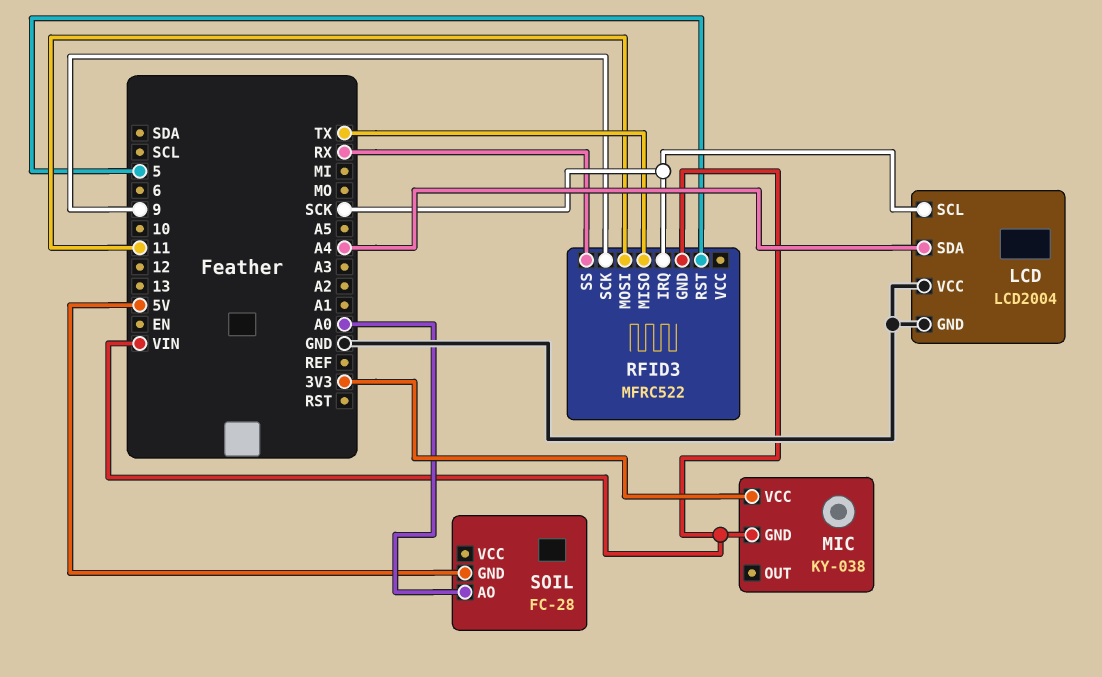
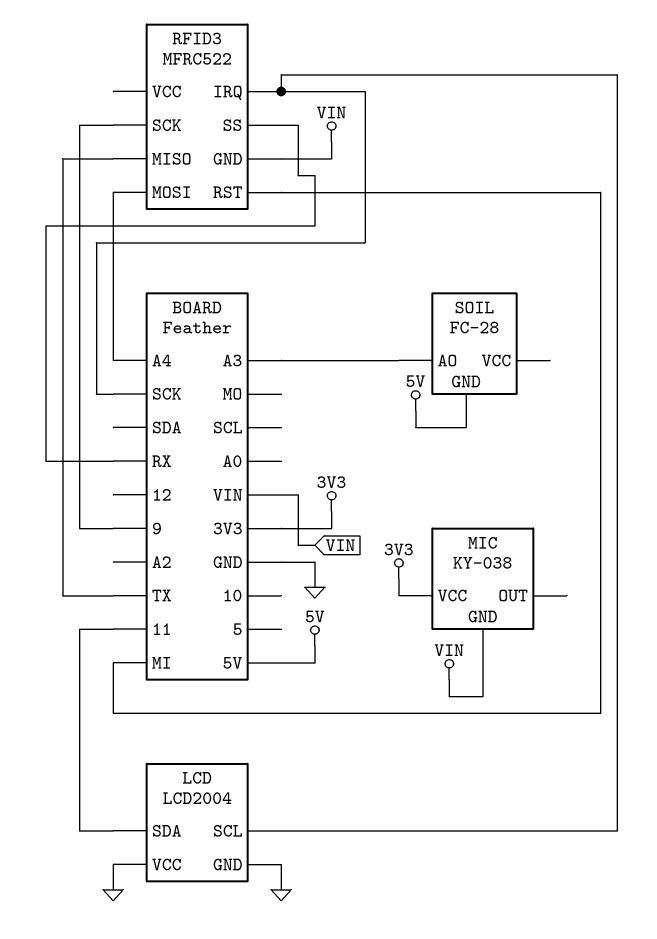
LCD pin SDA: A4 -> 11
RFID3 pin MOSI: 11 -> A4
RFID3 pin RST: 5 -> MI
SOIL pin AO: A0 -> A3

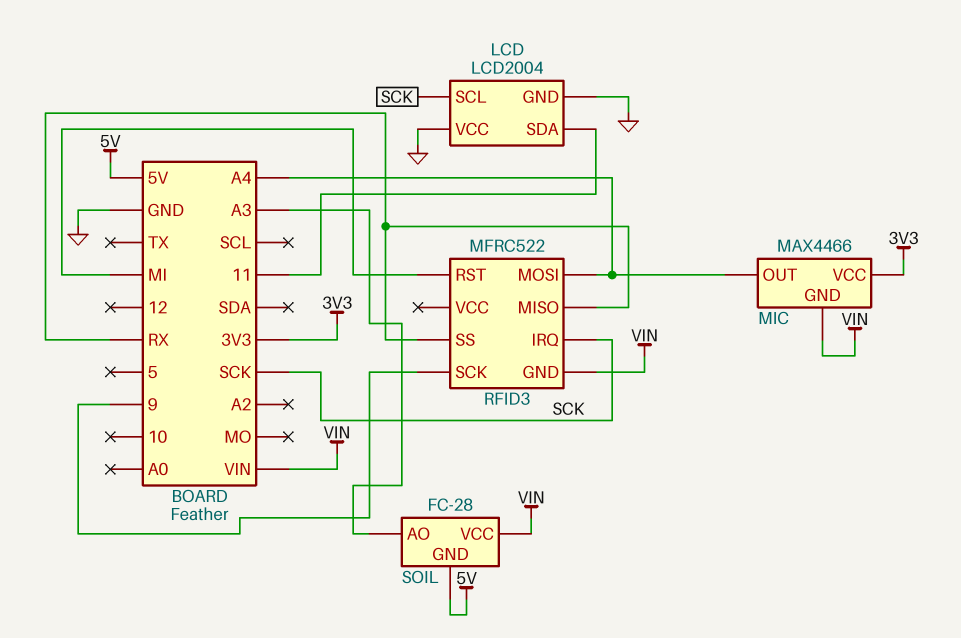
MIC: KY-038 -> MAX4466
MIC pin OUT: none -> A4
RFID3 pin MISO: TX -> RX
SOIL pin VCC: none -> VIN

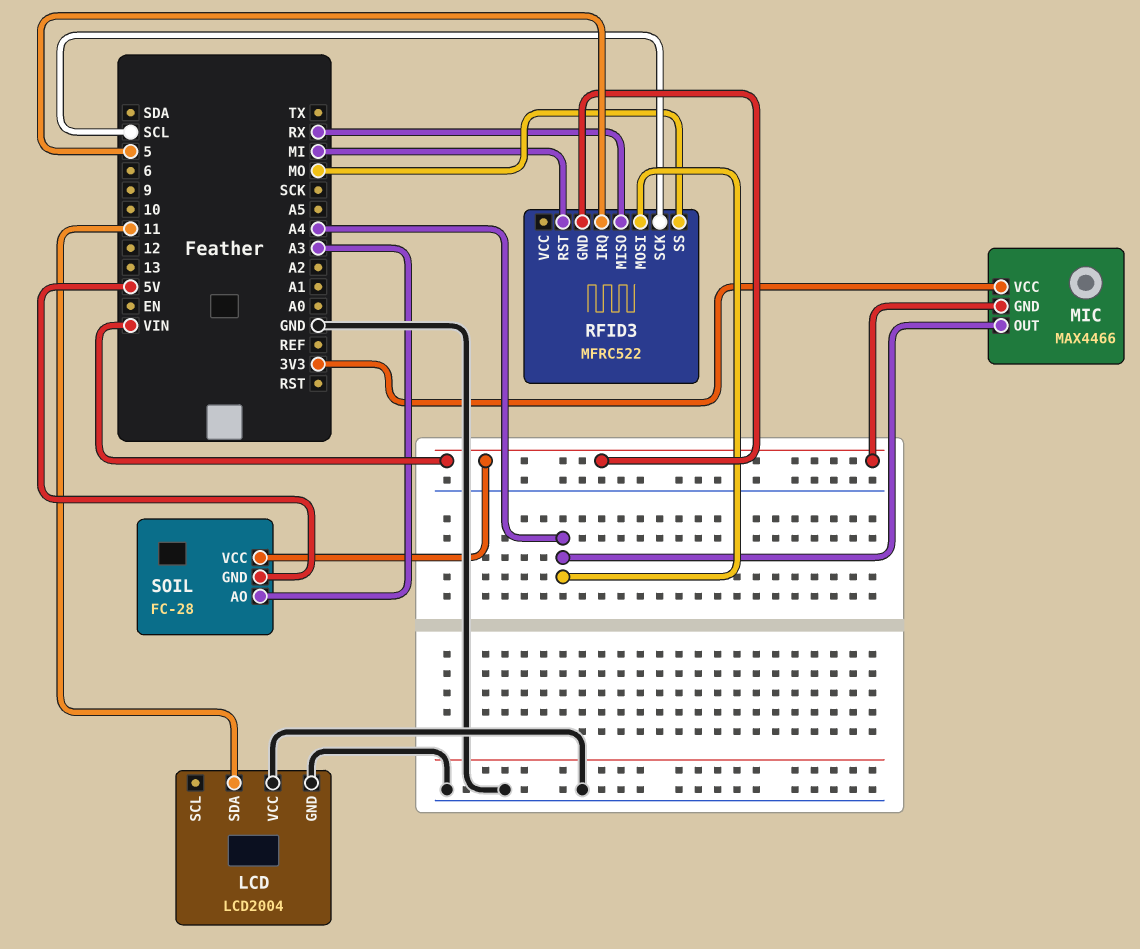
LCD pin SCL: SCK -> none
RFID3 pin IRQ: SCK -> 5
RFID3 pin SCK: 9 -> SCL
RFID3 pin SS: RX -> MO

